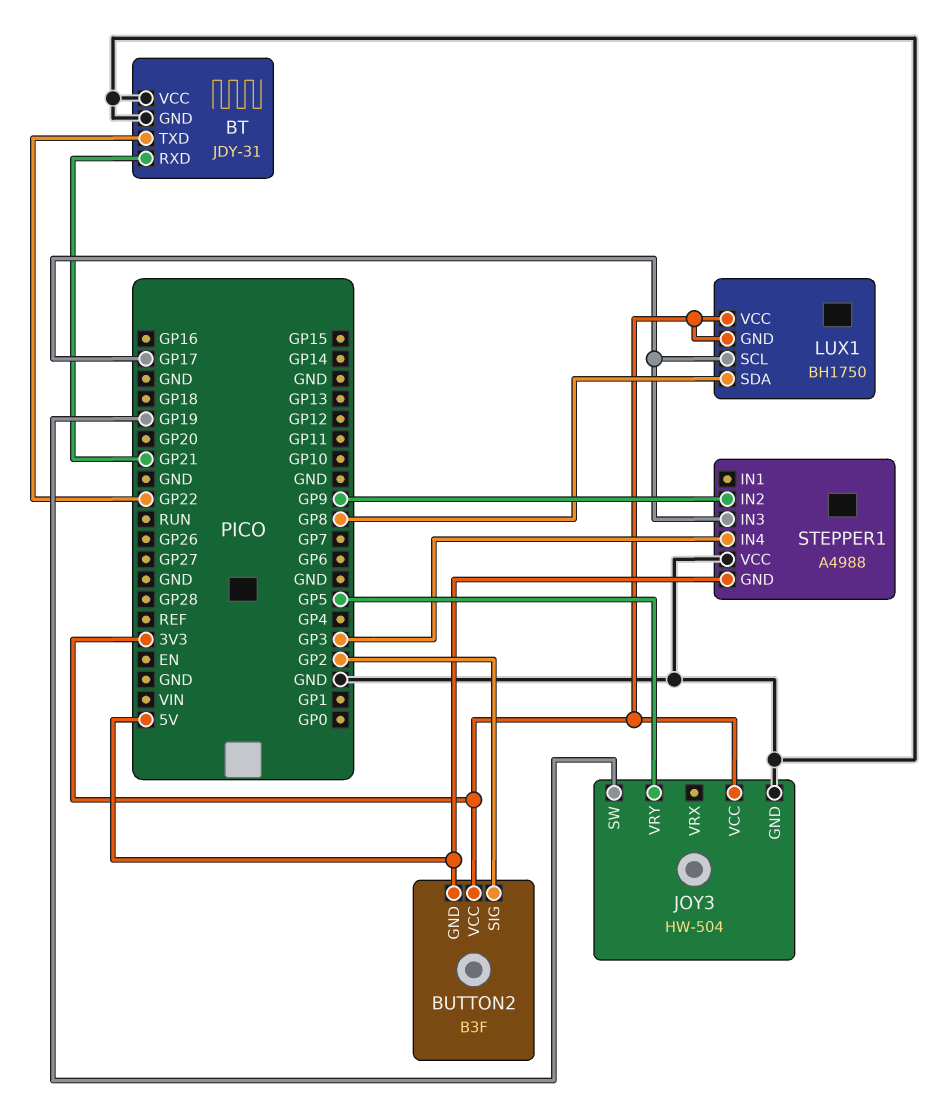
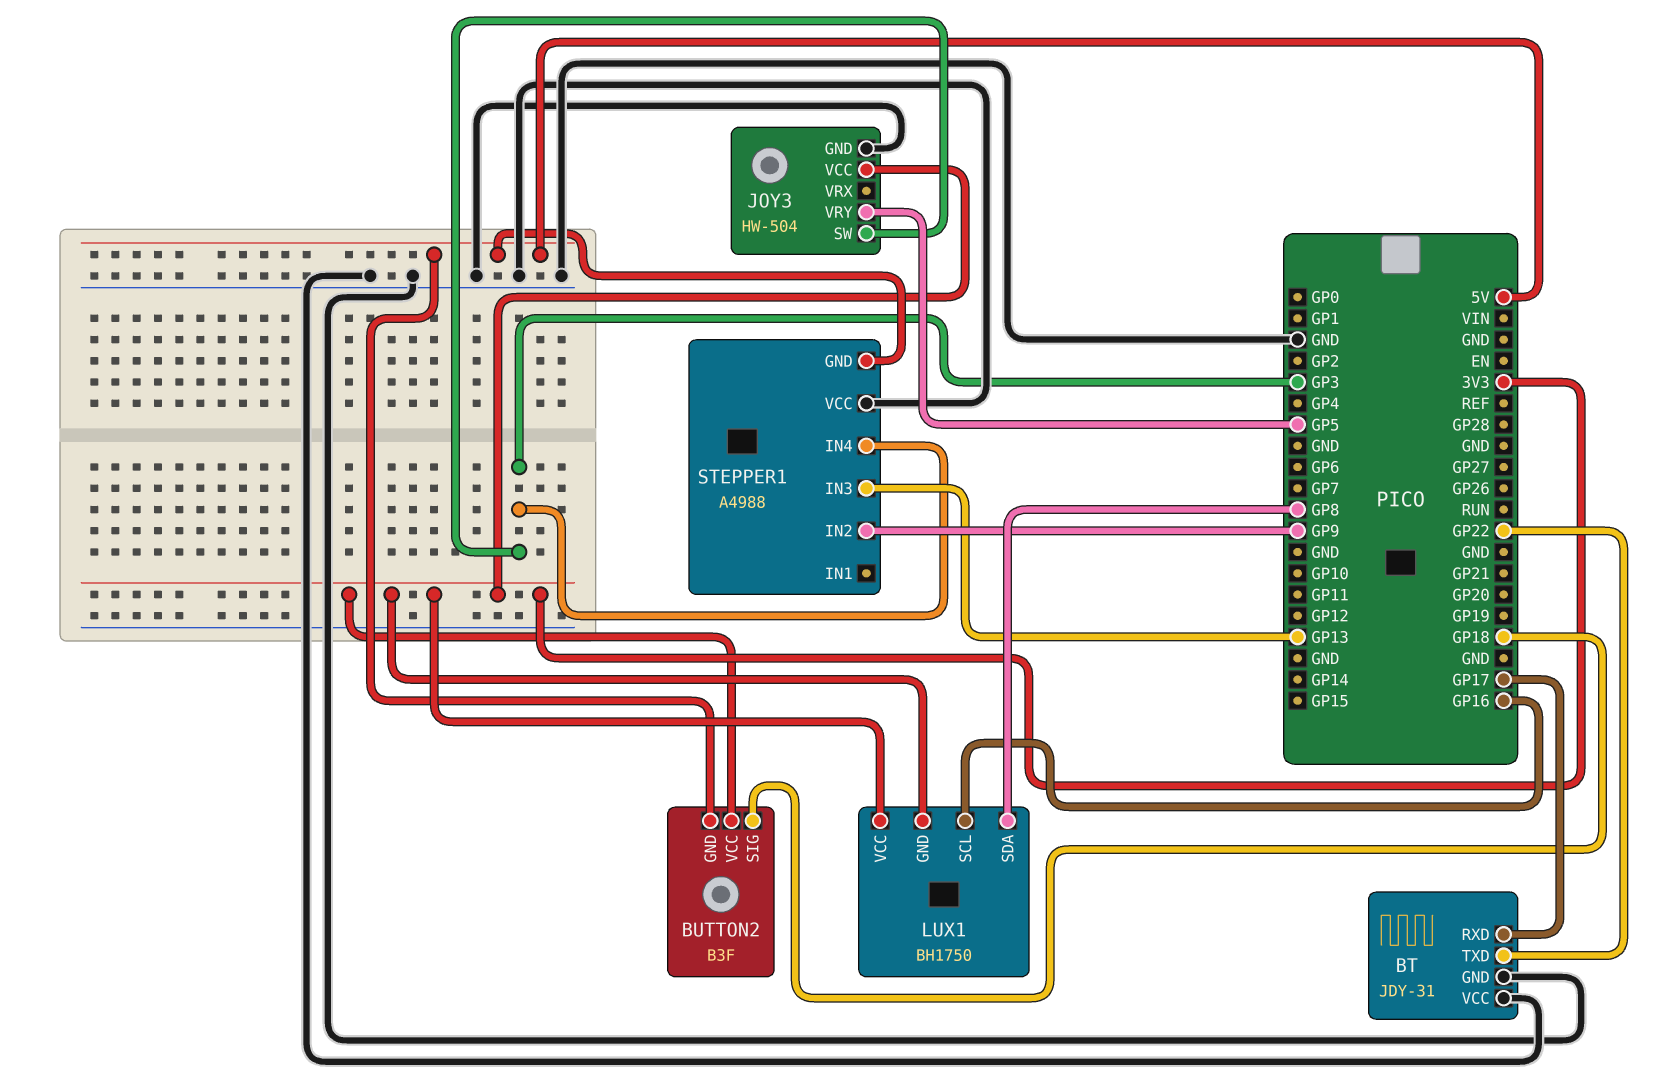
BT pin RXD: GP21 -> GP17
BUTTON2 pin SIG: GP2 -> GP18
JOY3 pin SW: GP19 -> GP3
LUX1 pin SCL: GP17 -> GP16
STEPPER1 pin IN3: GP17 -> GP13

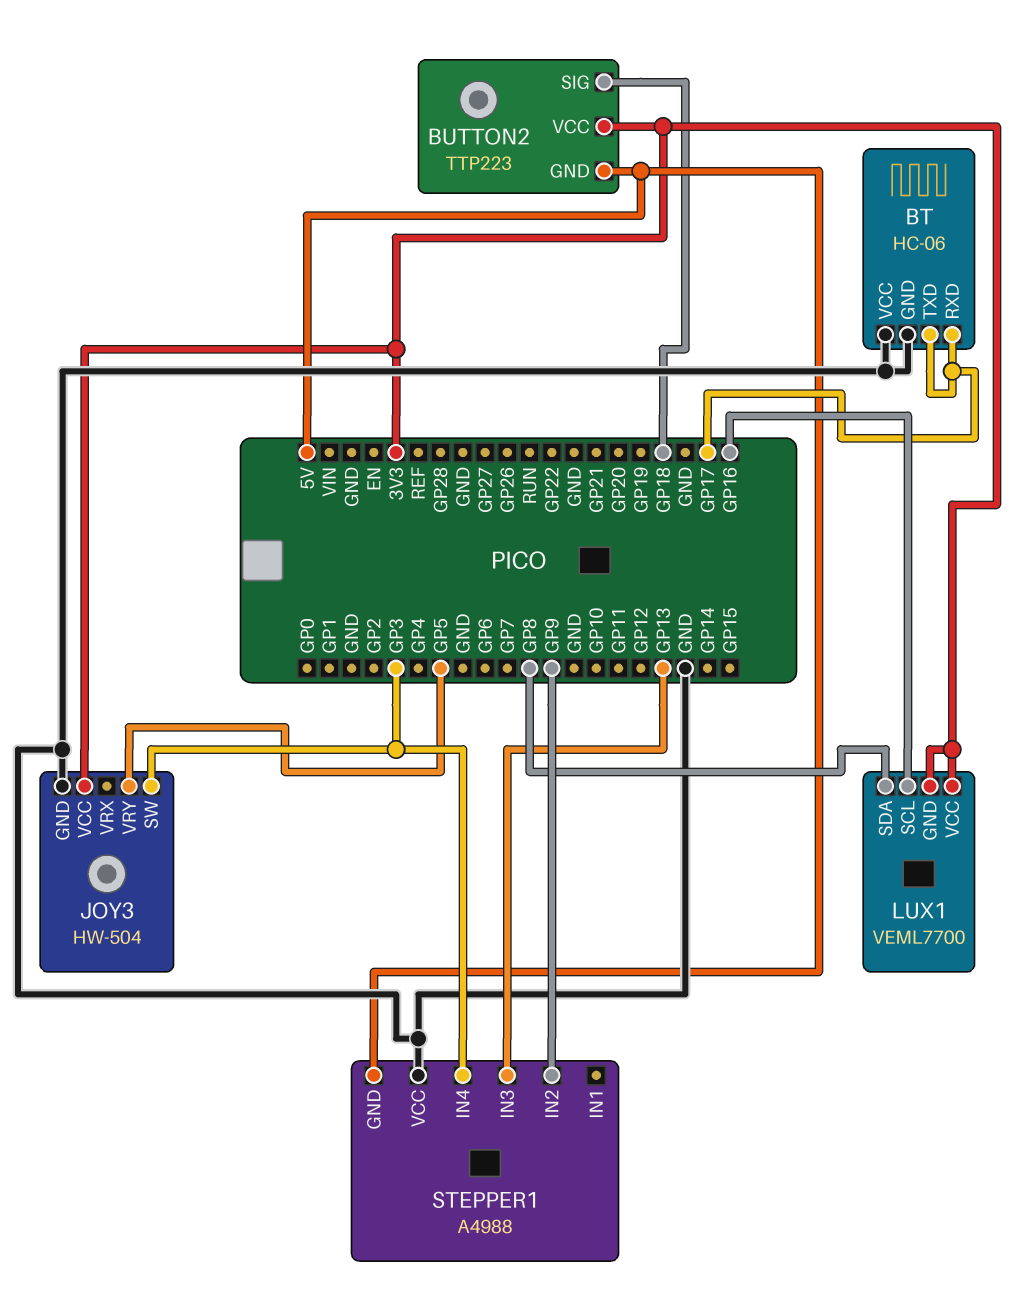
BT: JDY-31 -> HC-06
BT pin TXD: GP22 -> GP17
BUTTON2: B3F -> TTP223
LUX1: BH1750 -> VEML7700

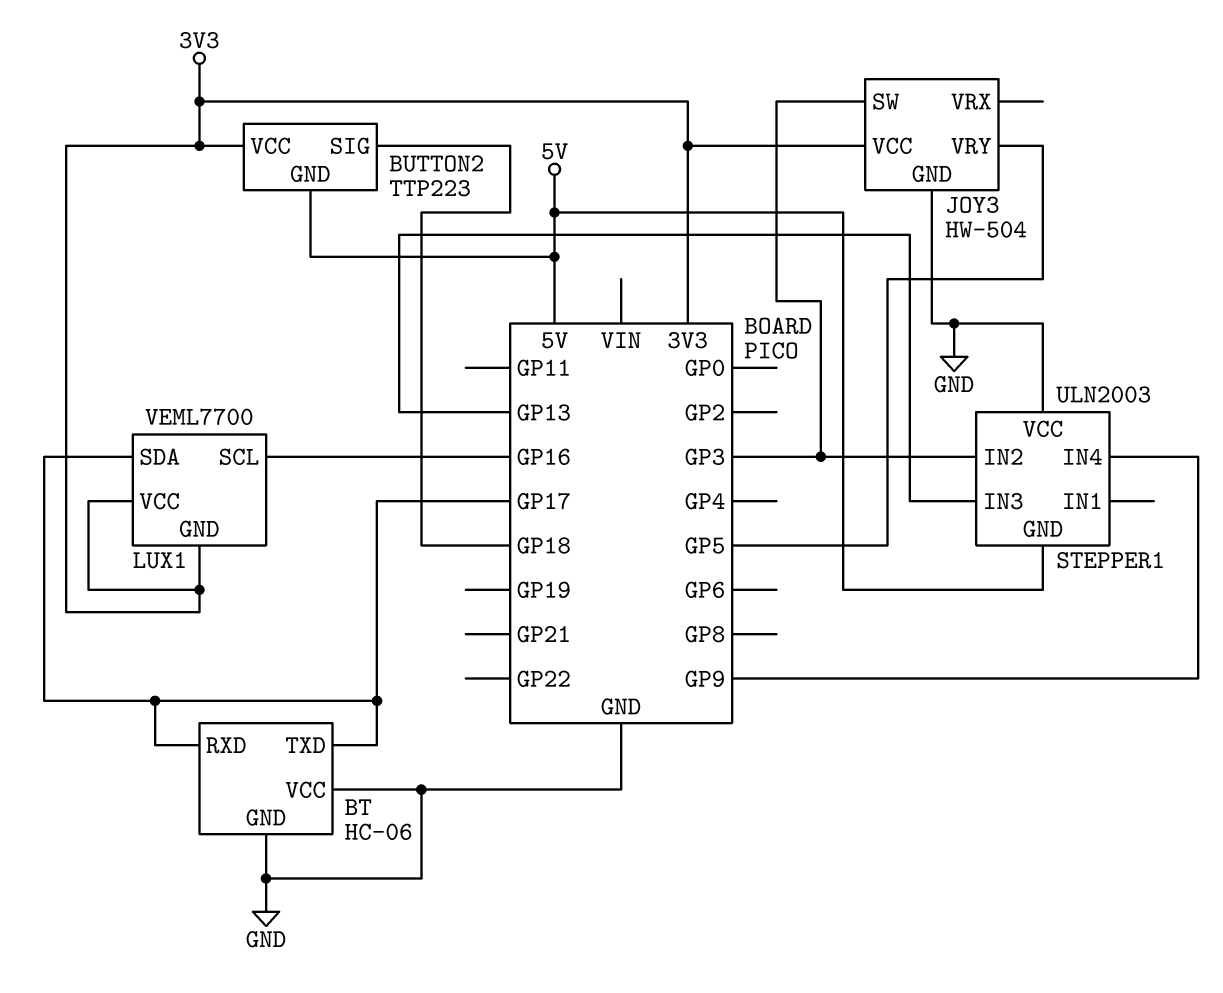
LUX1 pin SDA: GP8 -> GP17
STEPPER1: A4988 -> ULN2003
STEPPER1 pin IN2: GP9 -> GP3
STEPPER1 pin IN4: GP3 -> GP9

